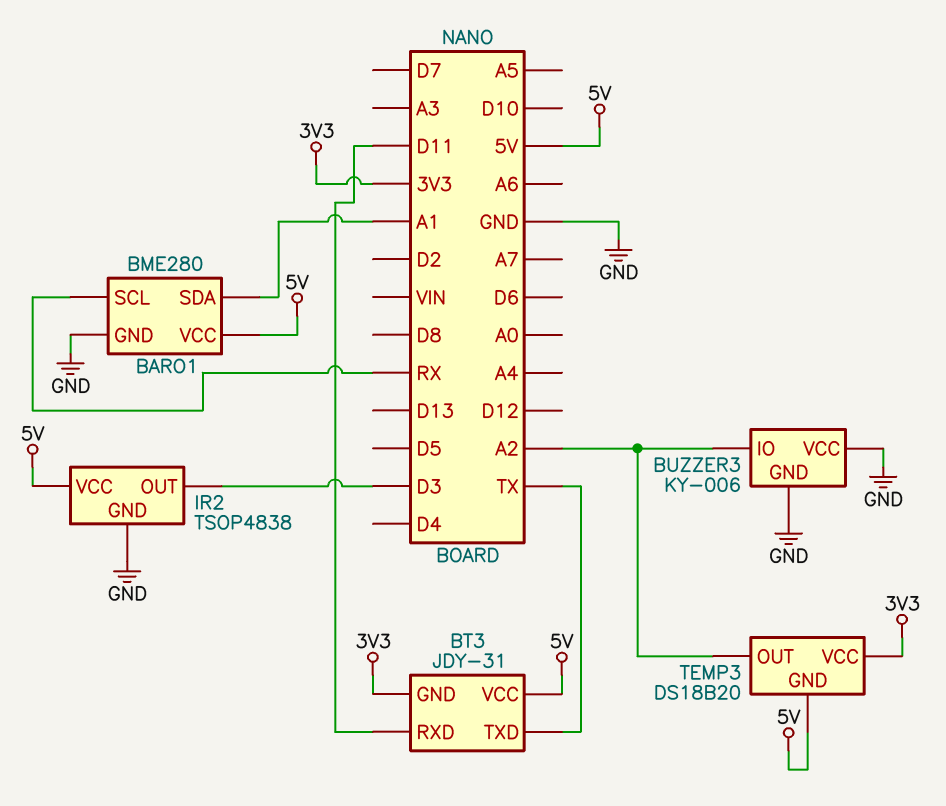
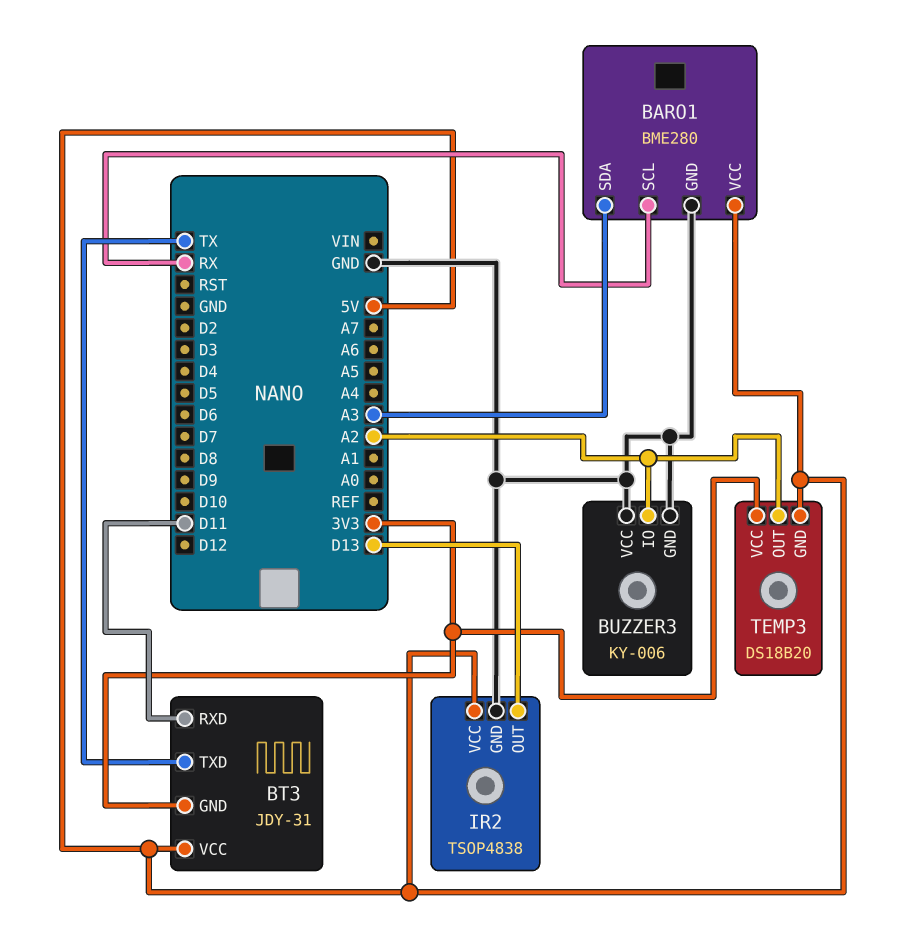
BARO1 pin SDA: A1 -> A3
IR2 pin OUT: D3 -> D13

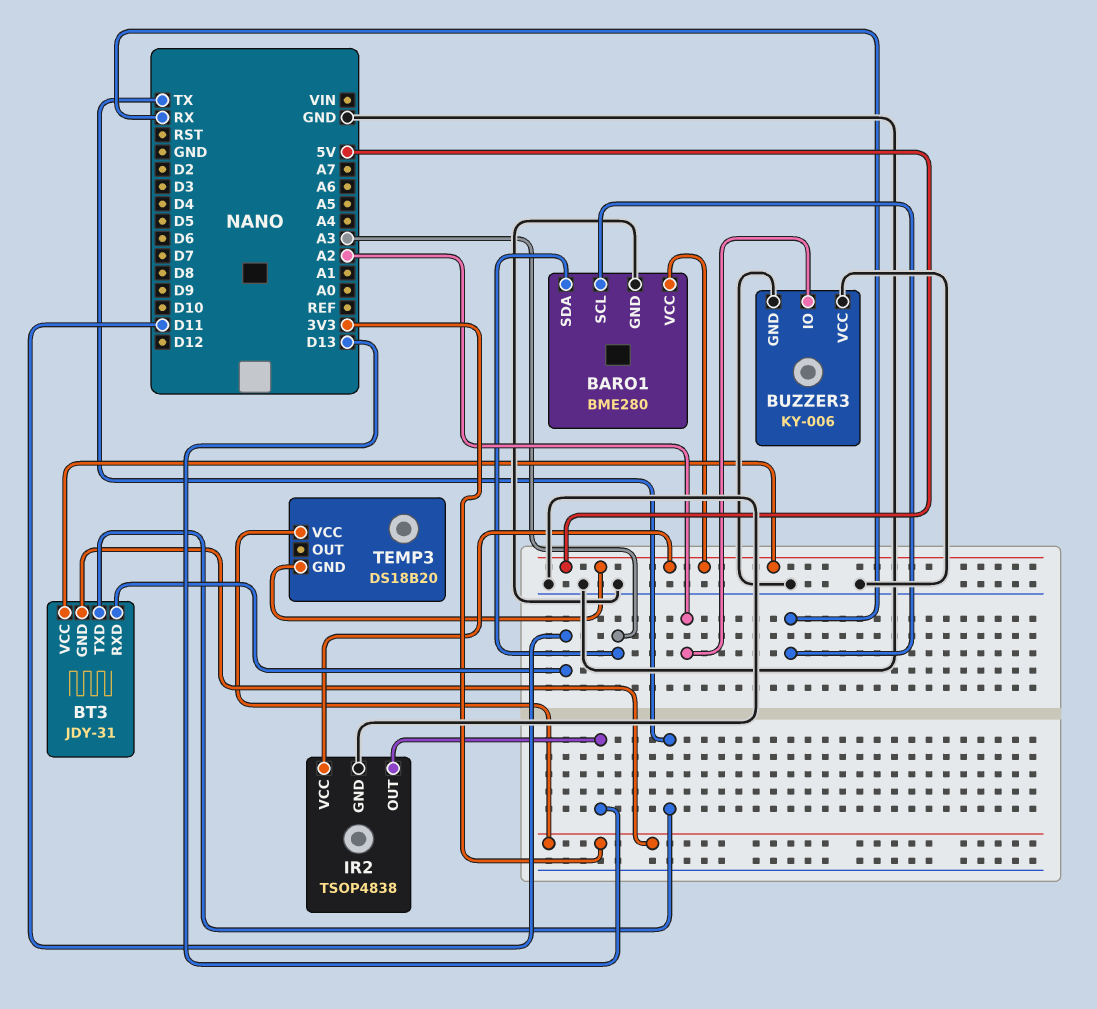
TEMP3 pin OUT: A2 -> none

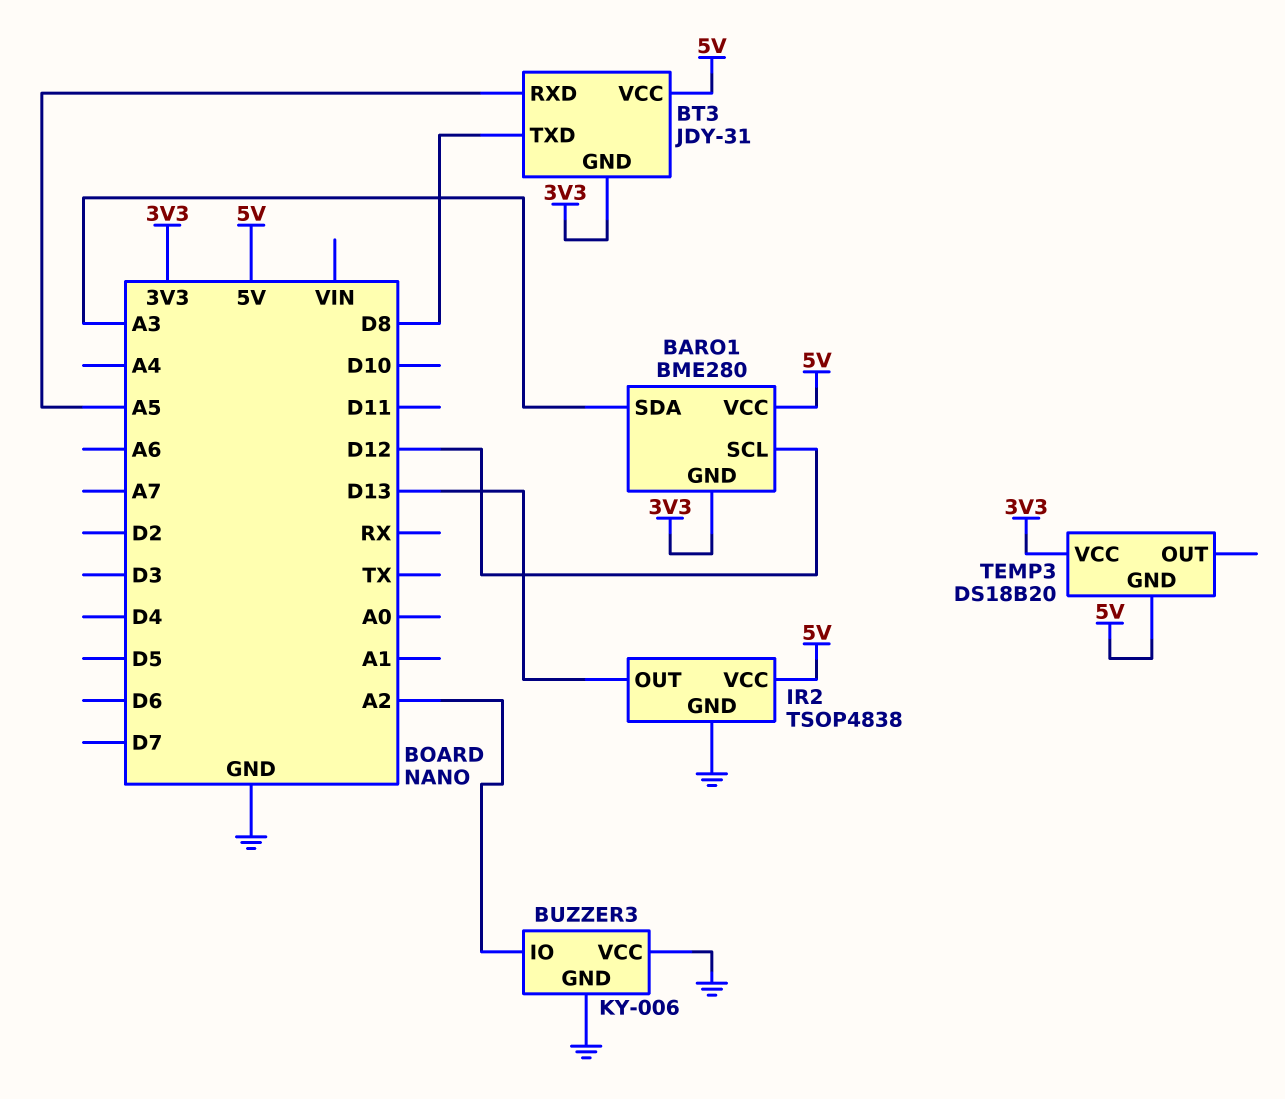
BARO1 pin GND: GND -> 3V3
BARO1 pin SCL: RX -> D12
BT3 pin RXD: D11 -> A5
BT3 pin TXD: TX -> D8

